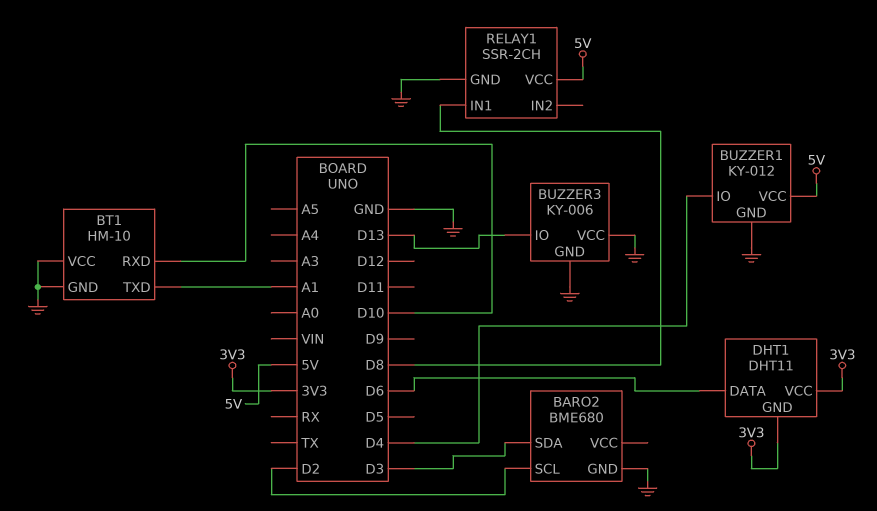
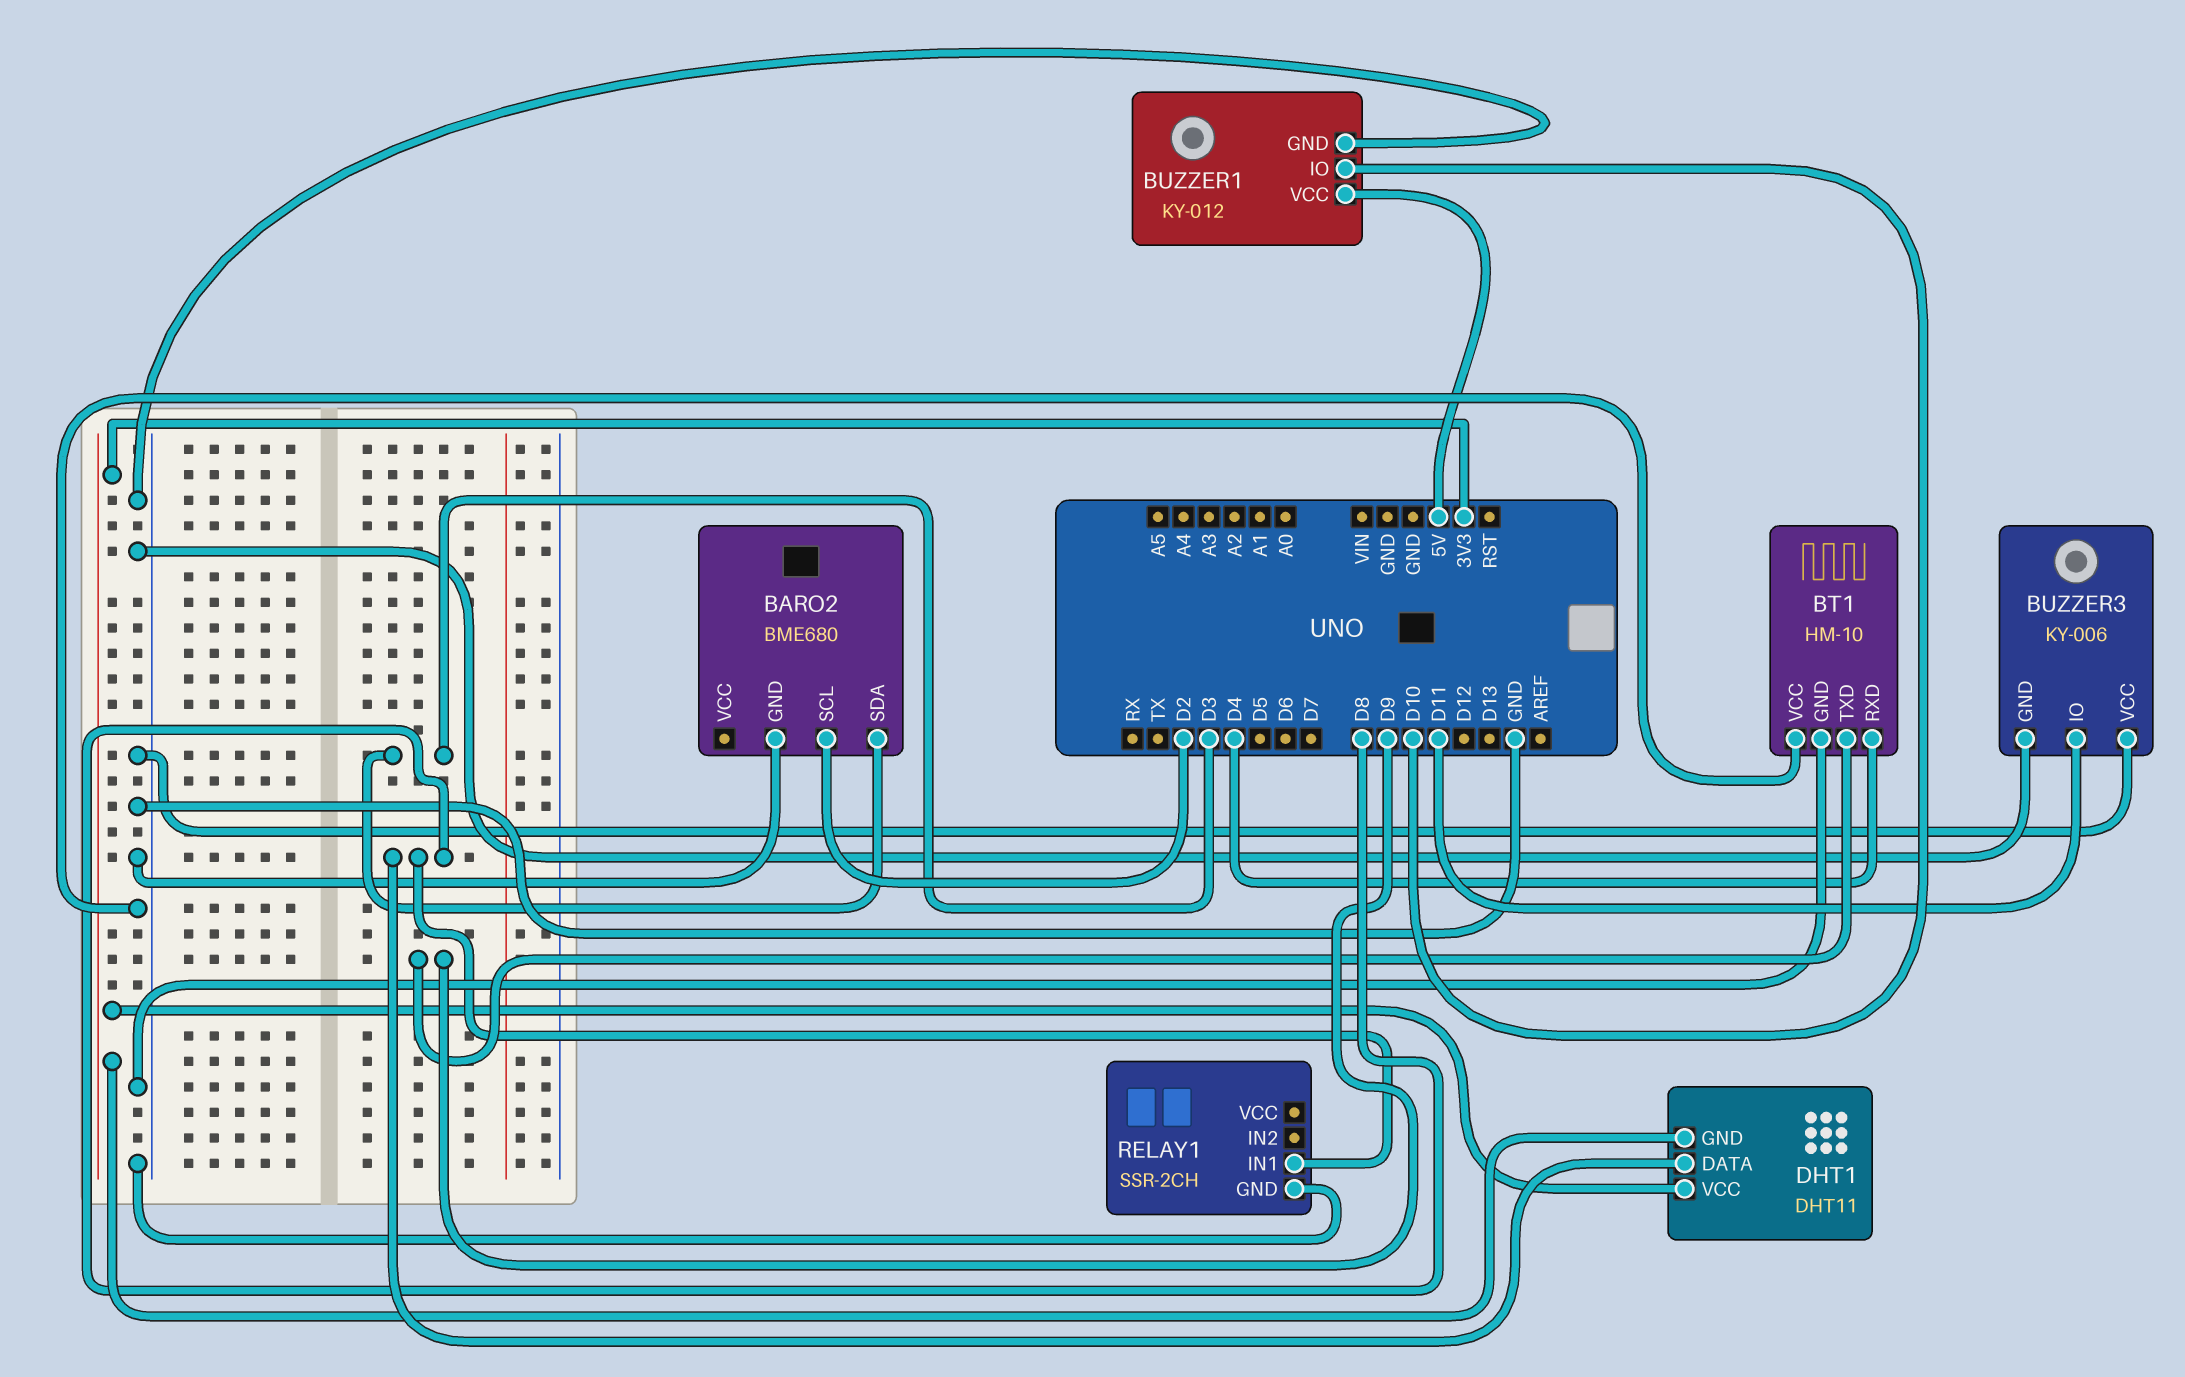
BT1 pin RXD: D10 -> D4
BT1 pin TXD: A1 -> D9
BUZZER1 pin IO: D4 -> D10
BUZZER3 pin IO: D13 -> D11
DHT1 pin DATA: D6 -> D8
RELAY1 pin VCC: 5V -> none

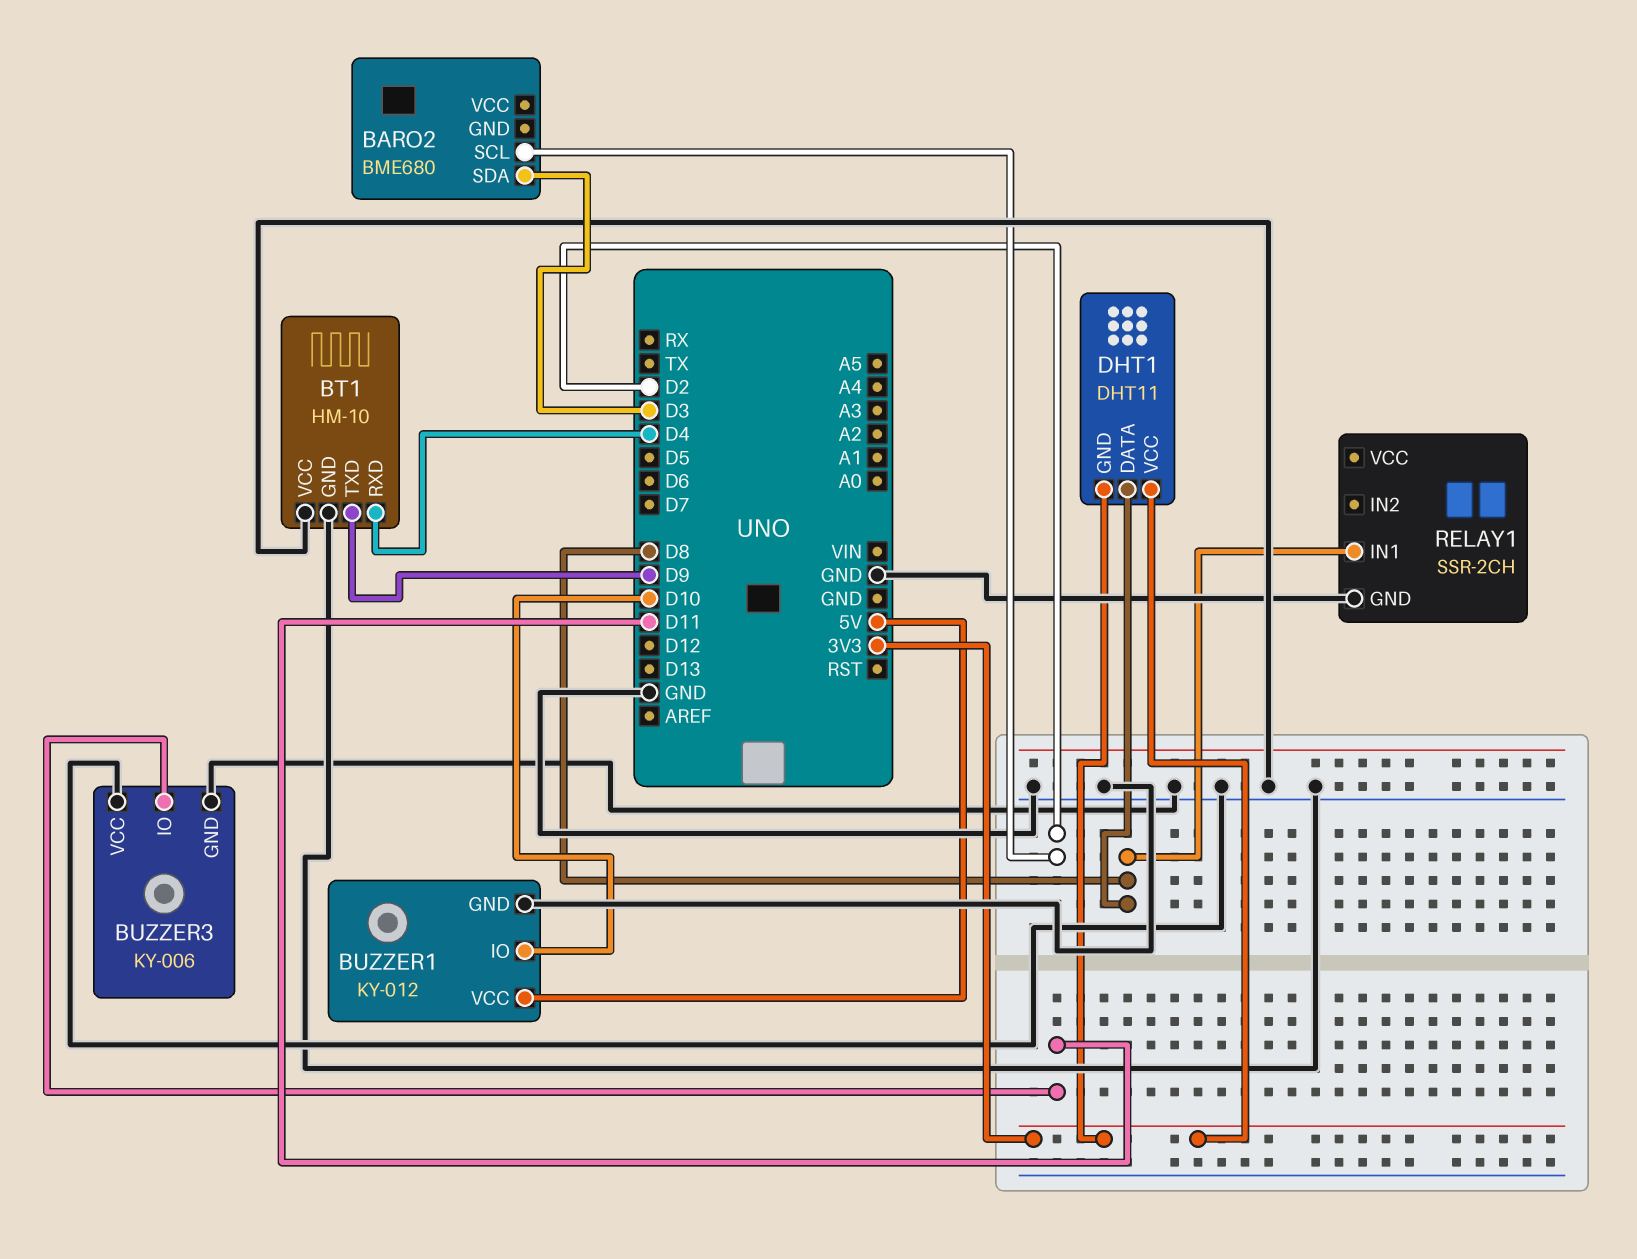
BARO2 pin GND: GND -> none

